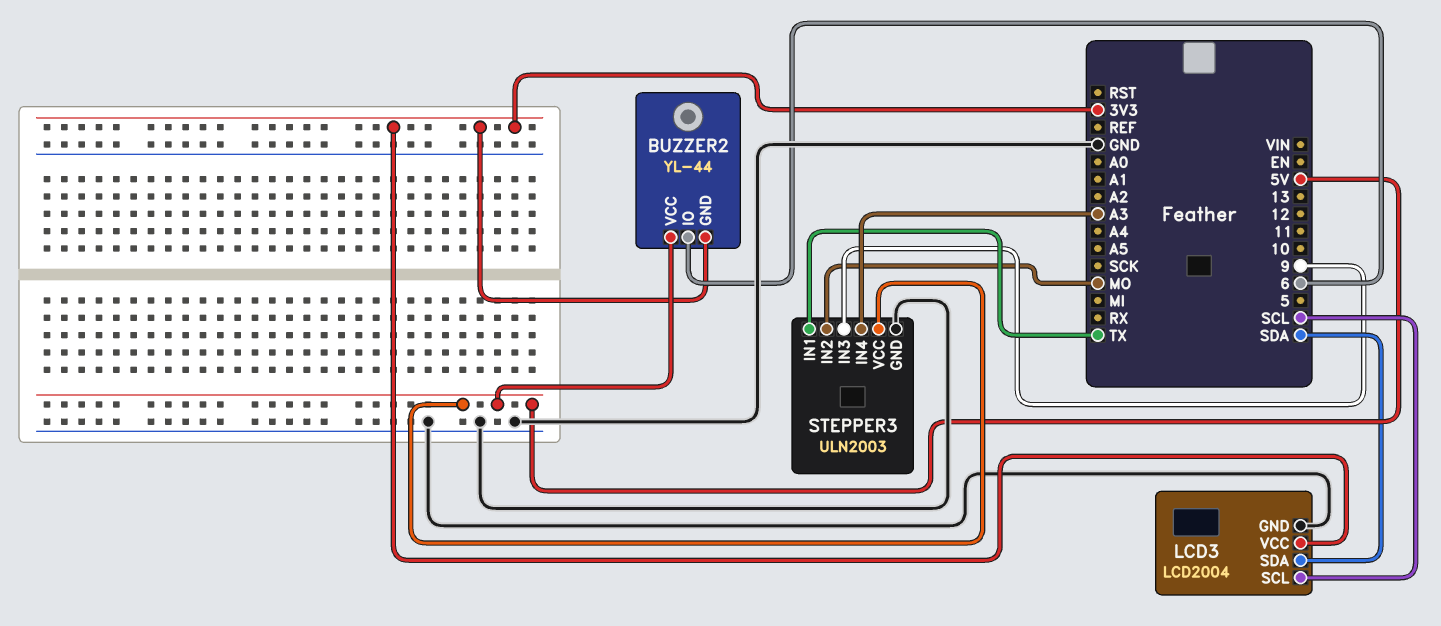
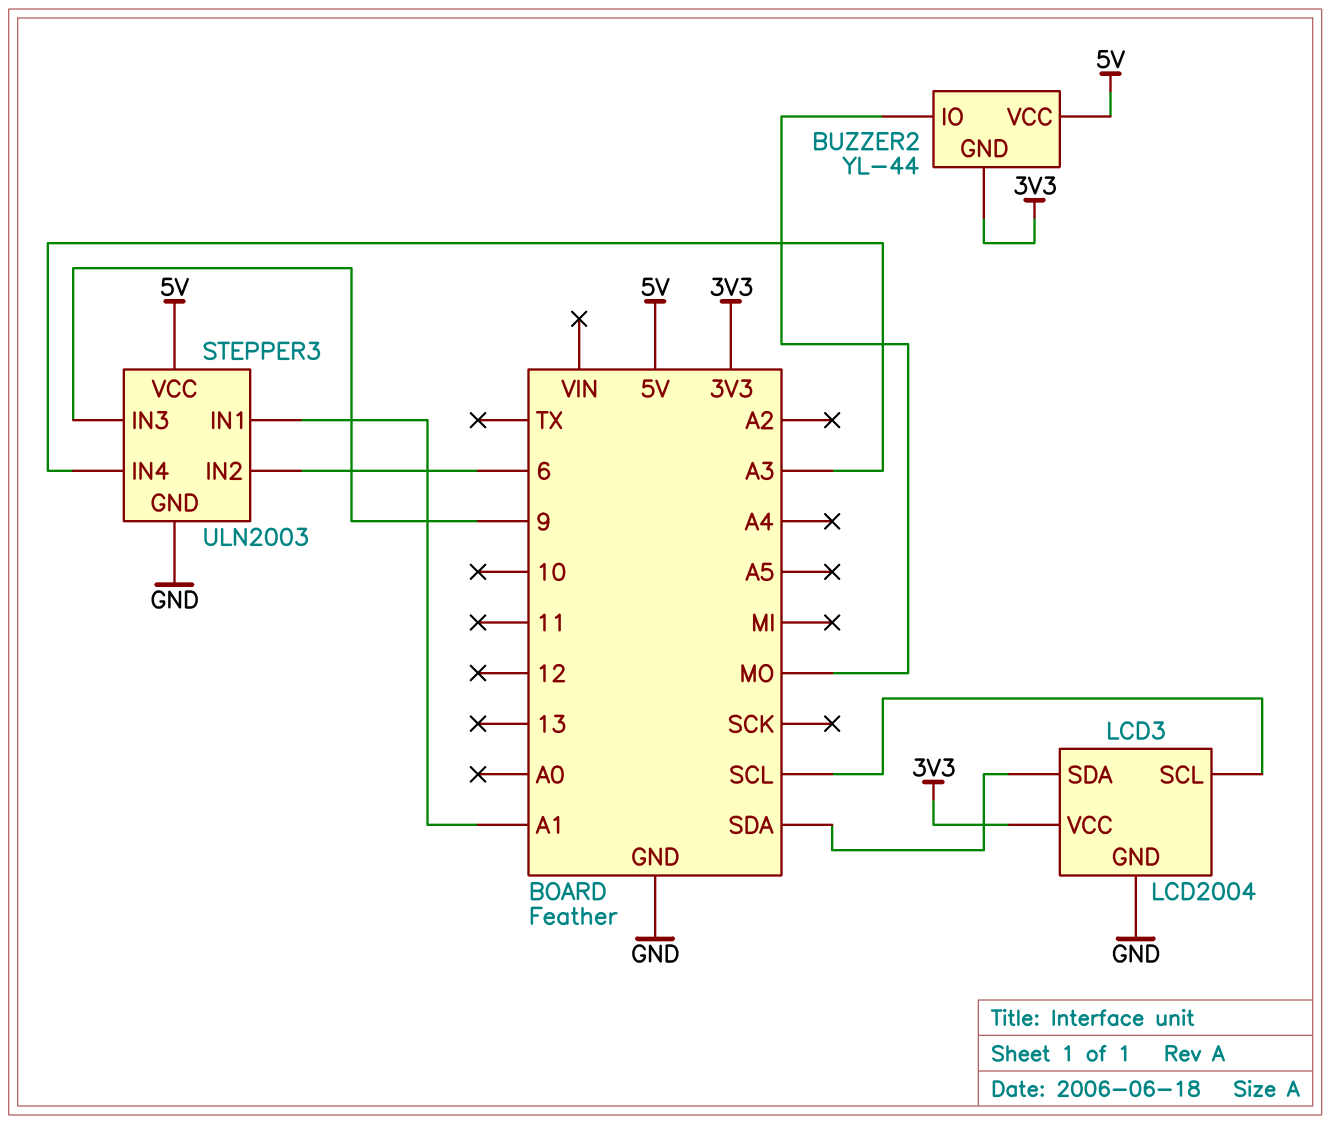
BUZZER2 pin IO: 6 -> MO
STEPPER3 pin IN1: TX -> A1
STEPPER3 pin IN2: MO -> 6

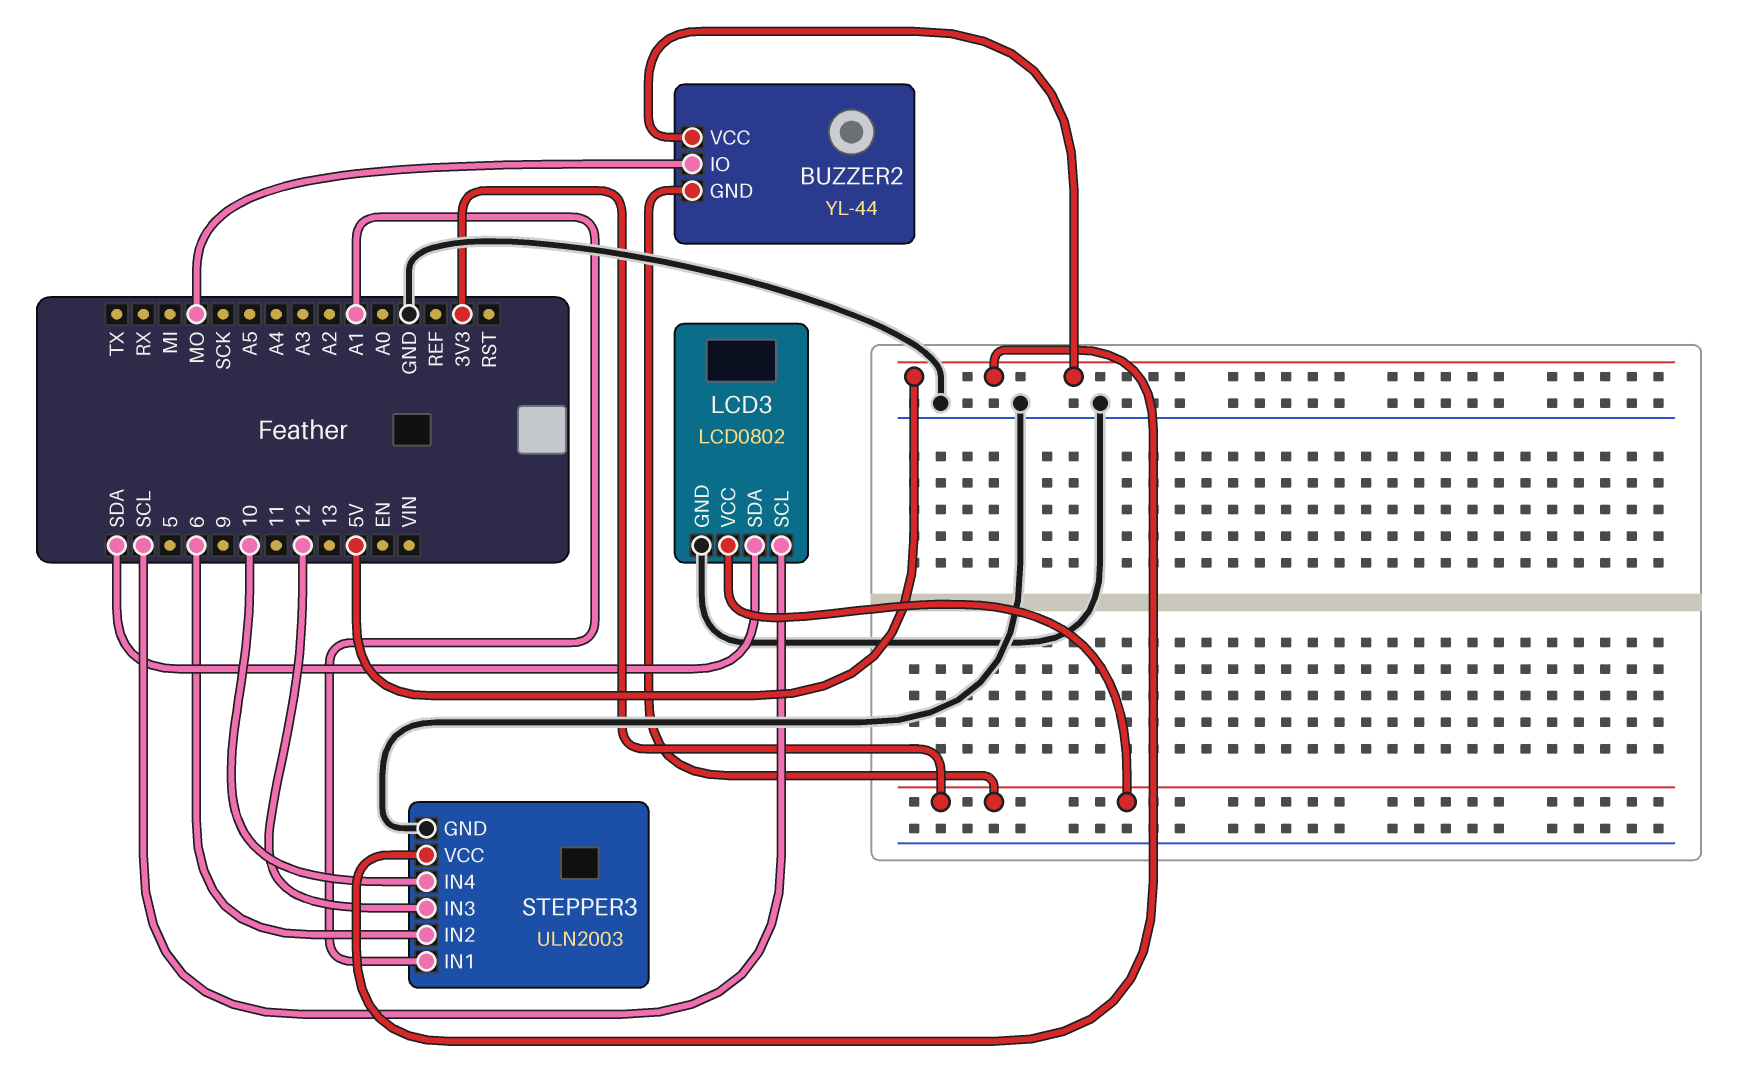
LCD3: LCD2004 -> LCD0802
STEPPER3 pin IN3: 9 -> 12
STEPPER3 pin IN4: A3 -> 10

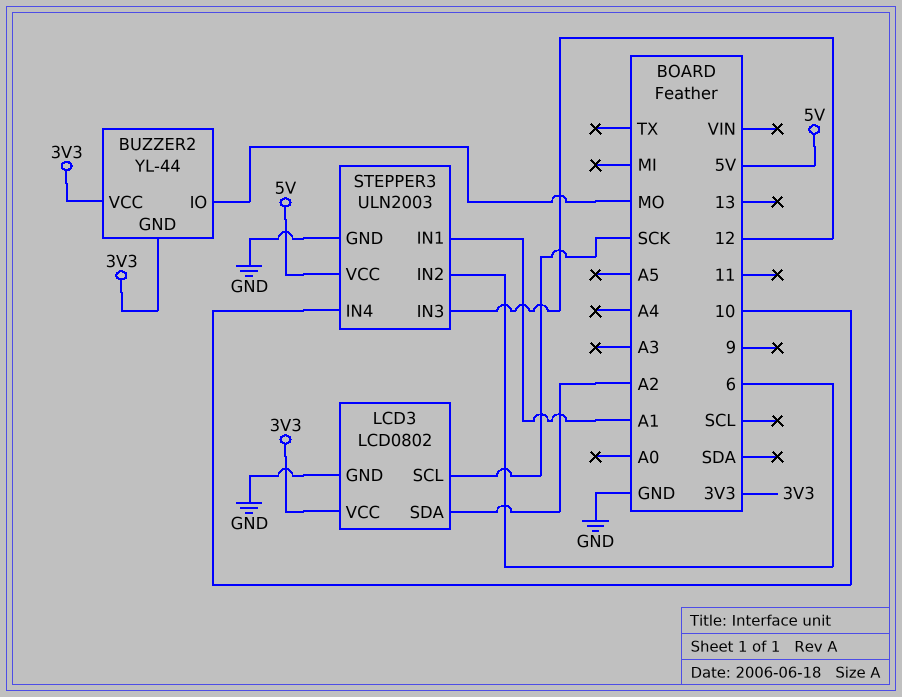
BUZZER2 pin VCC: 5V -> 3V3
LCD3 pin SCL: SCL -> SCK
LCD3 pin SDA: SDA -> A2

